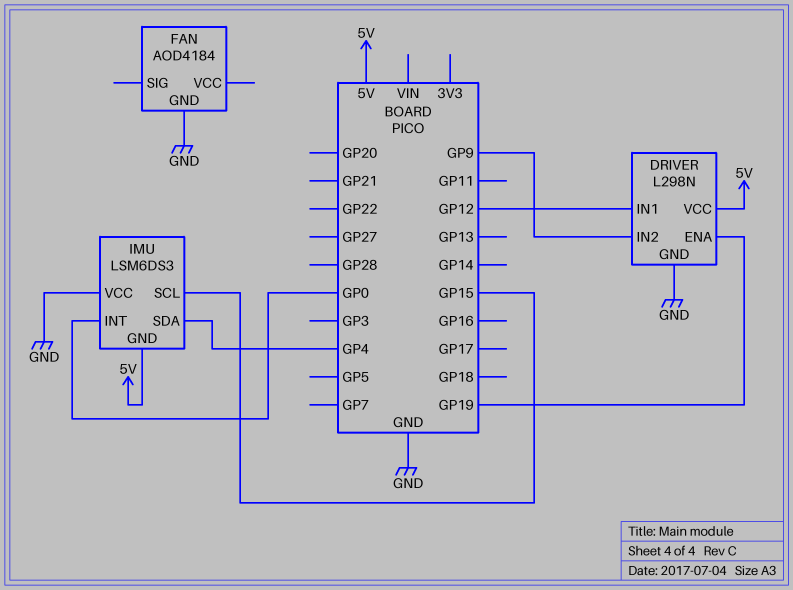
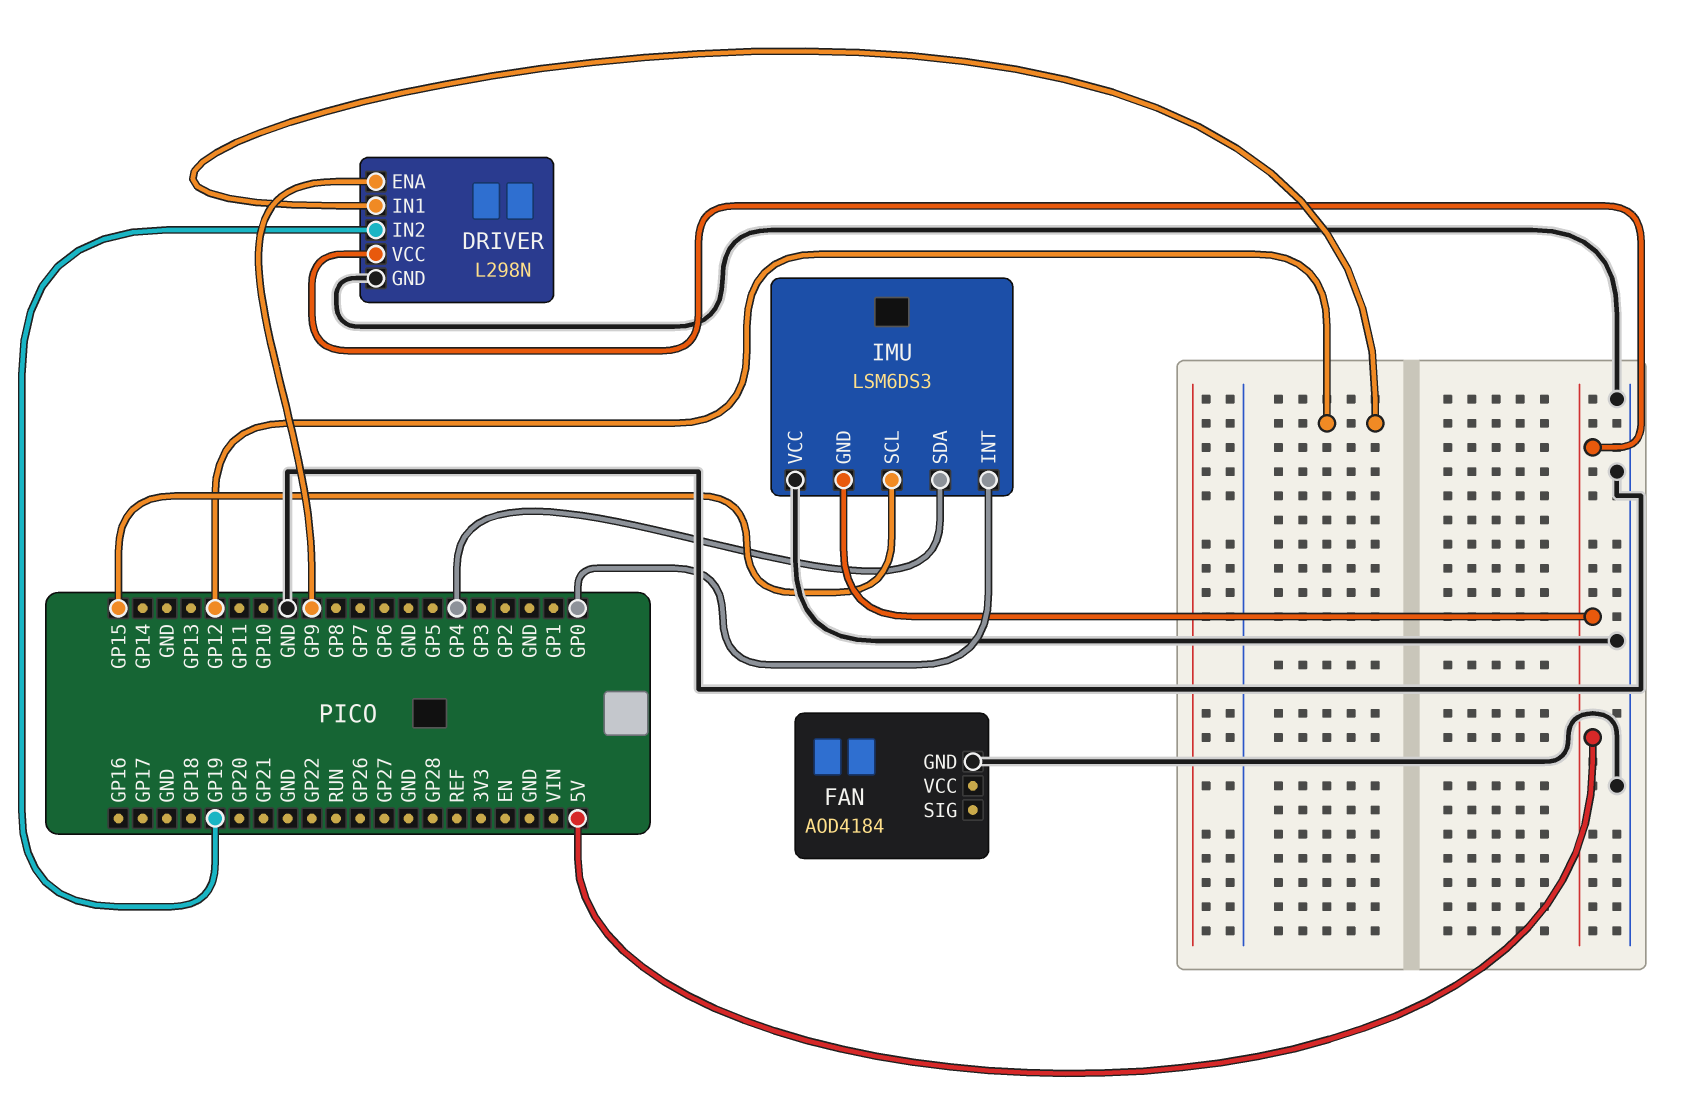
DRIVER pin ENA: GP19 -> GP9
DRIVER pin IN2: GP9 -> GP19

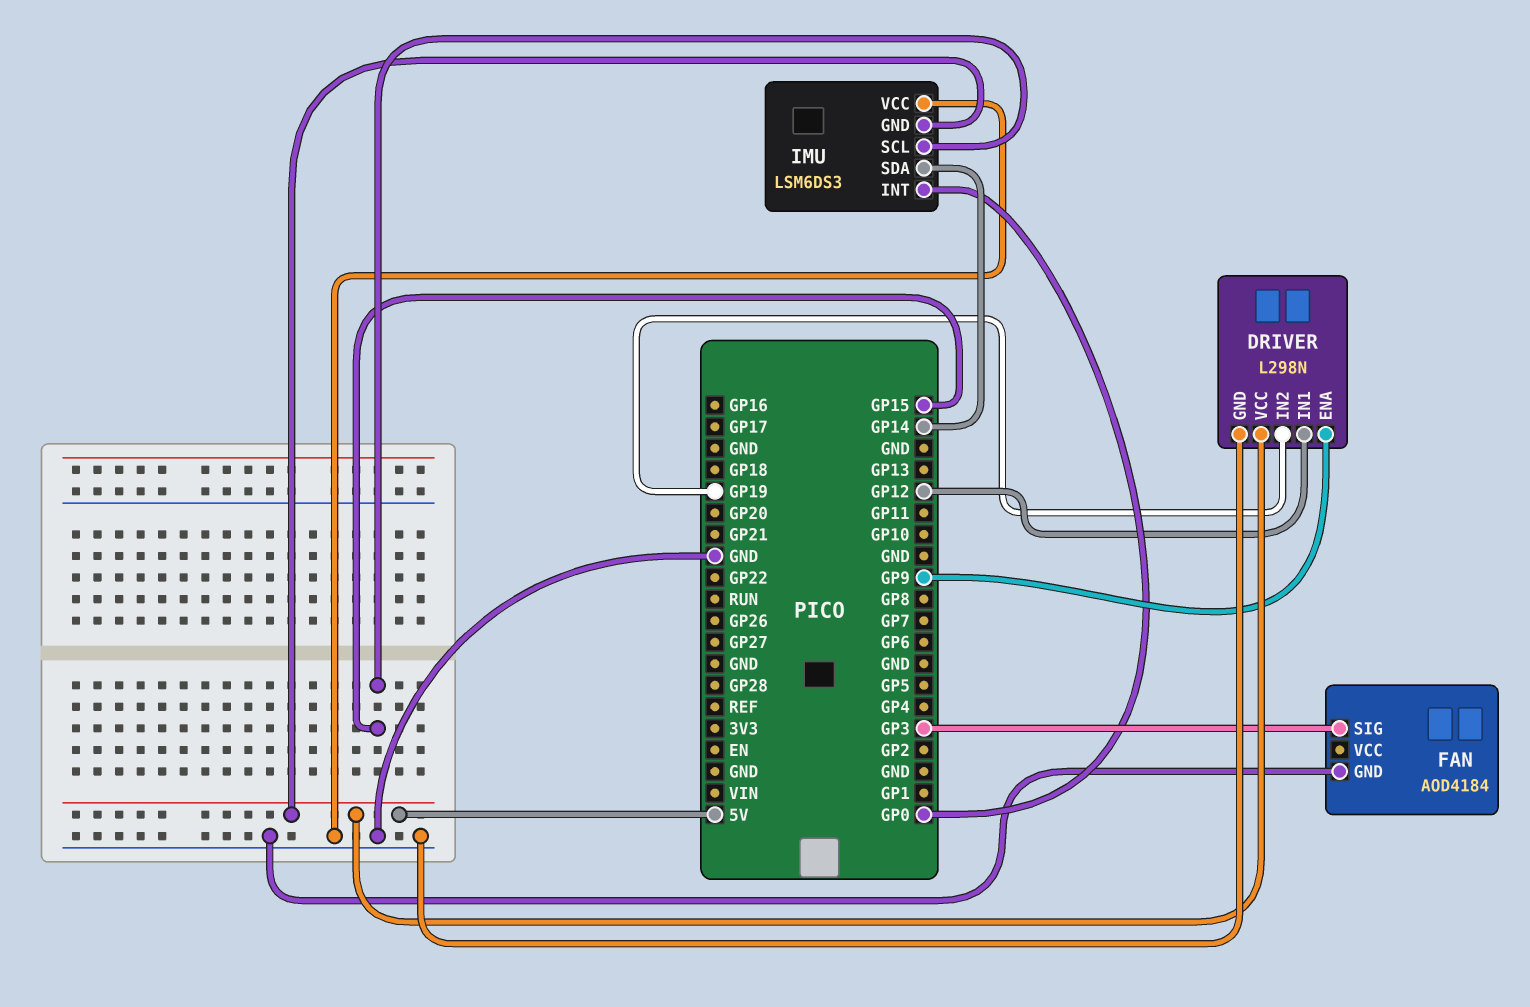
FAN pin SIG: none -> GP3
IMU pin SDA: GP4 -> GP14

